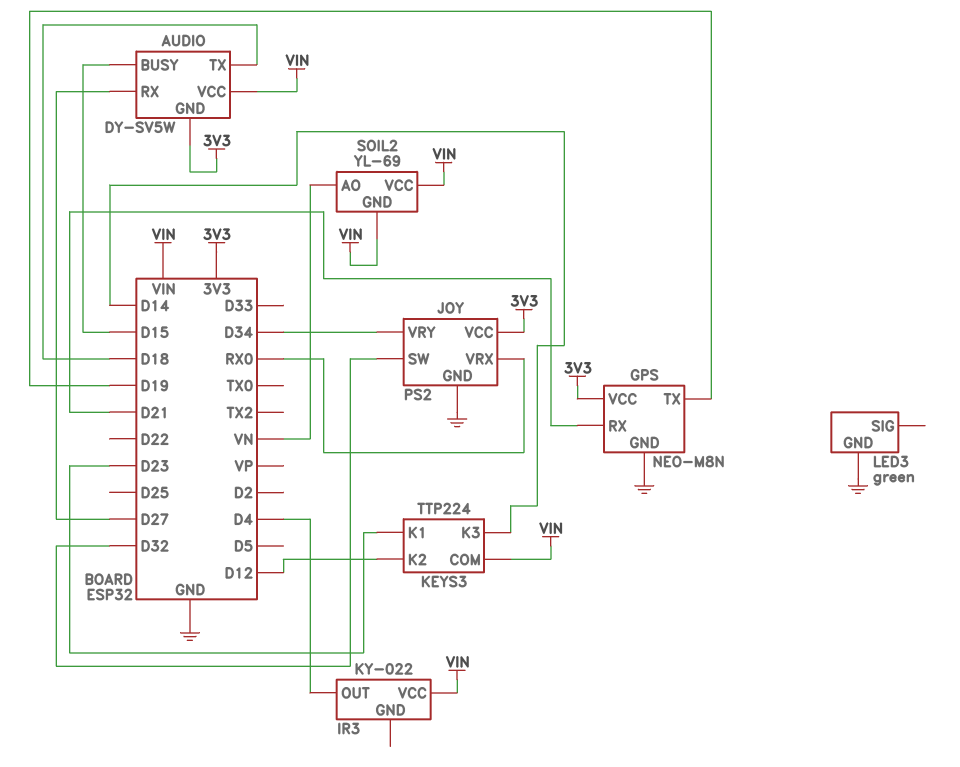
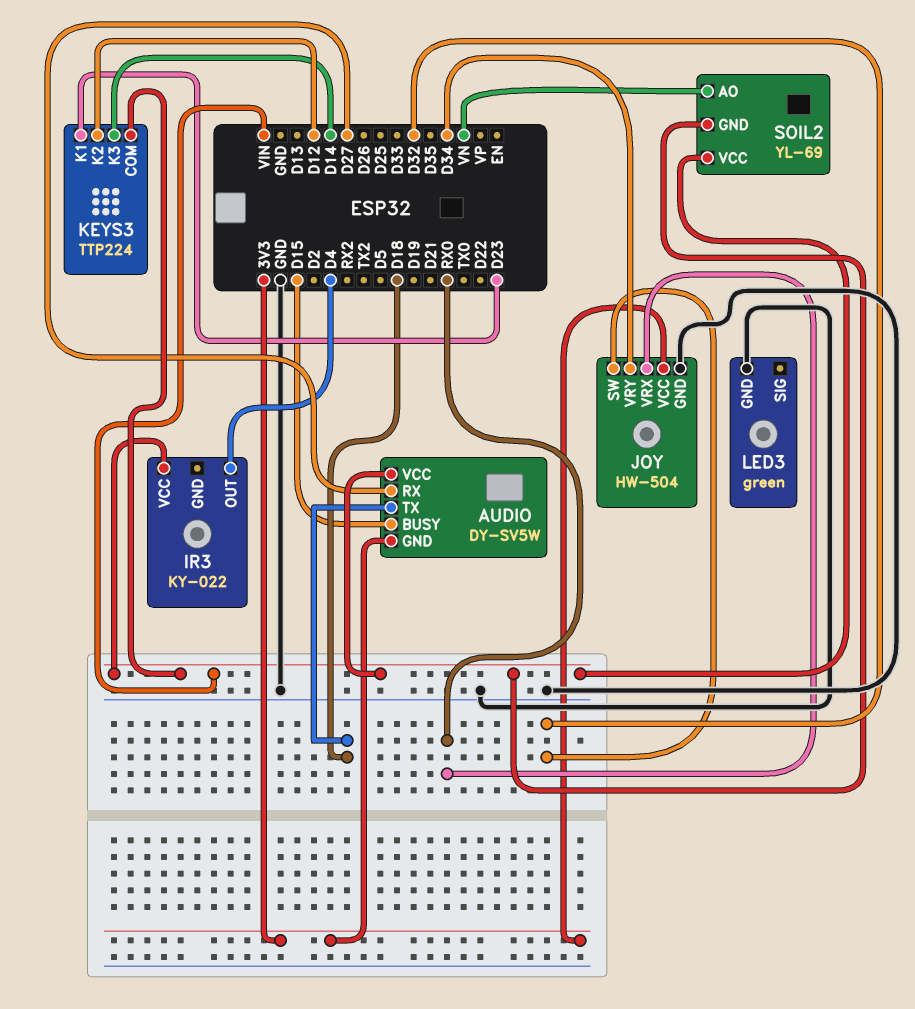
GPS: NEO-M8N -> none
GPS pin GND: GND -> none
GPS pin RX: D21 -> none
GPS pin TX: D19 -> none
GPS pin VCC: 3V3 -> none
JOY: PS2 -> HW-504

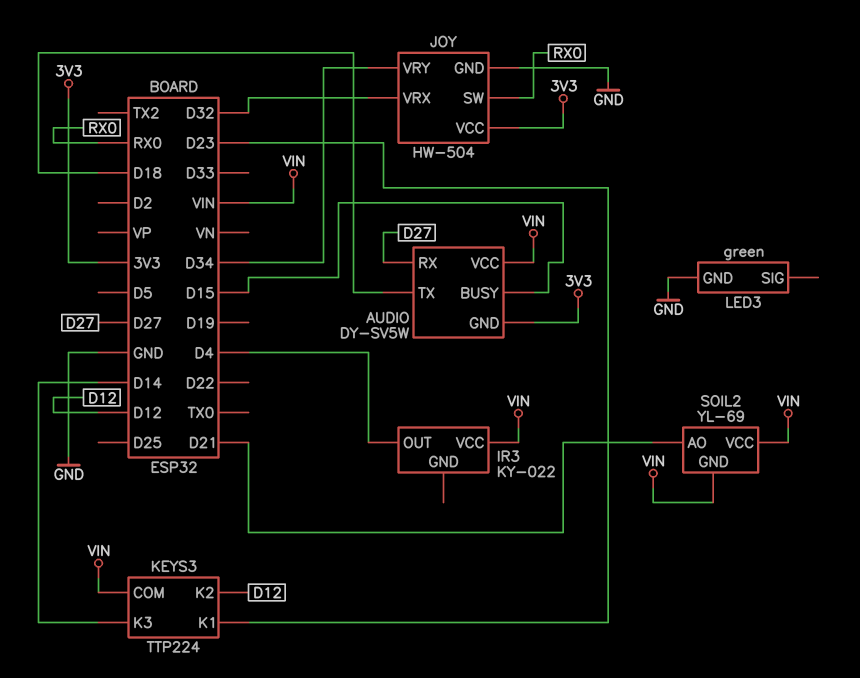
JOY pin SW: D32 -> RX0
JOY pin VRX: RX0 -> D32
SOIL2 pin AO: VN -> D21

